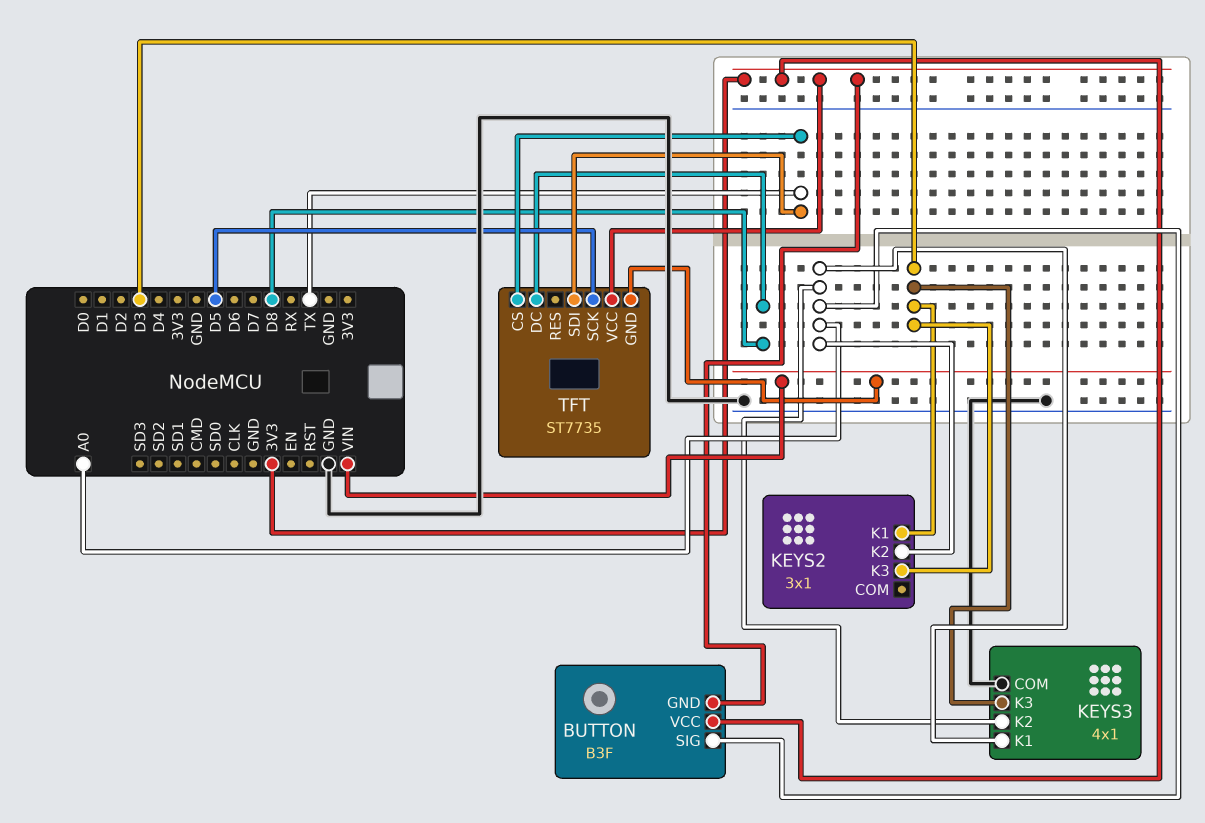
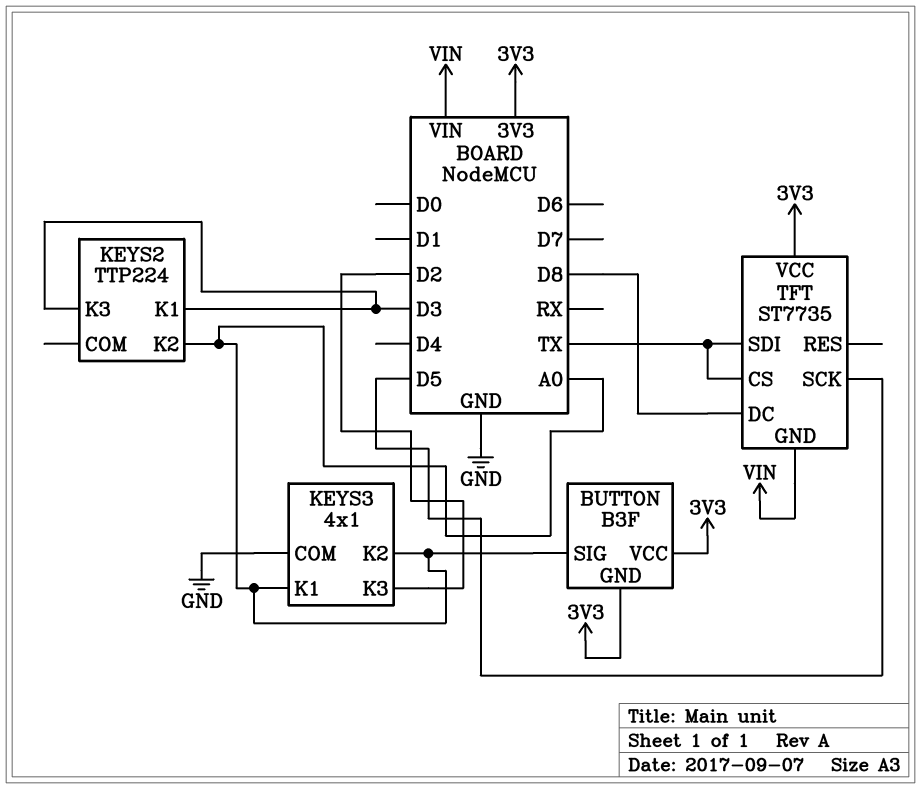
KEYS2: 3x1 -> TTP224
KEYS3 pin K3: D3 -> D2

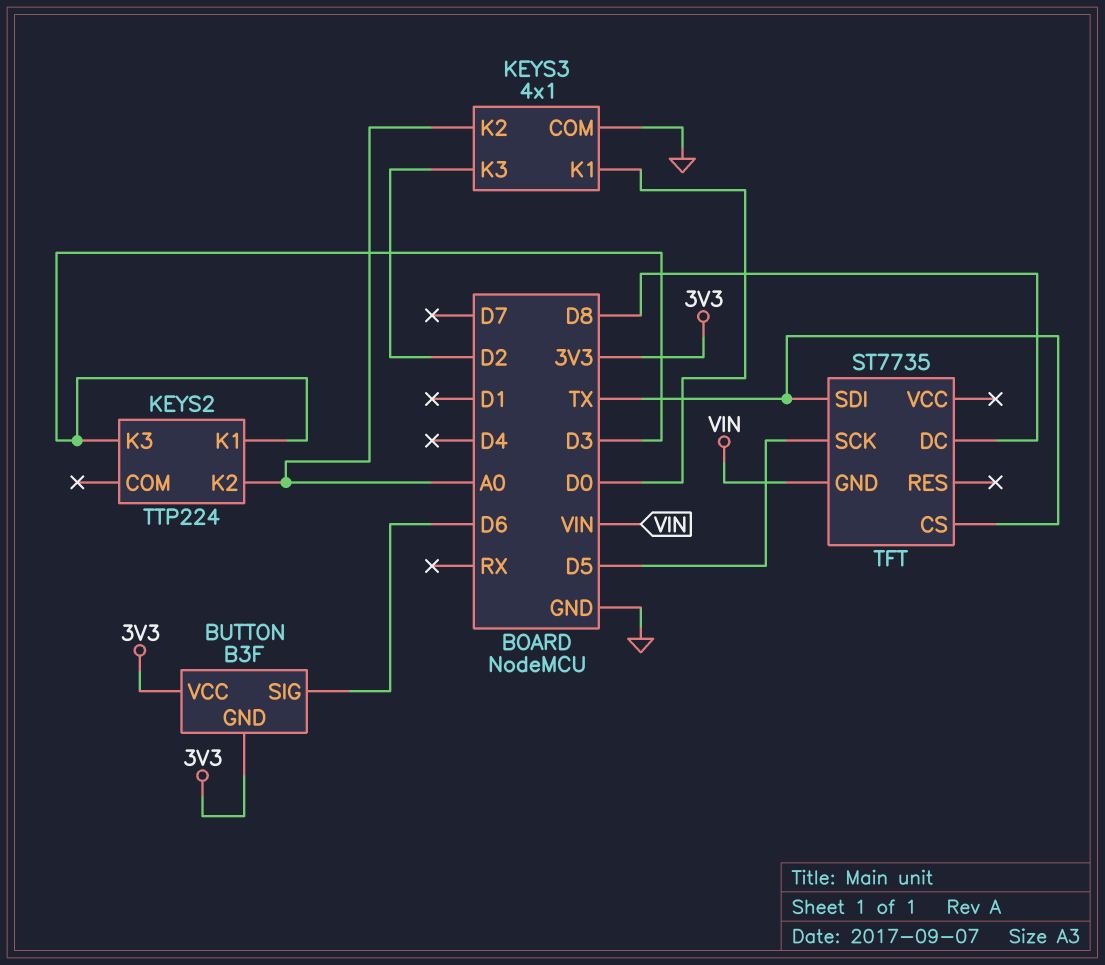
BUTTON pin SIG: A0 -> D6
KEYS3 pin K1: A0 -> D0
TFT pin VCC: 3V3 -> none

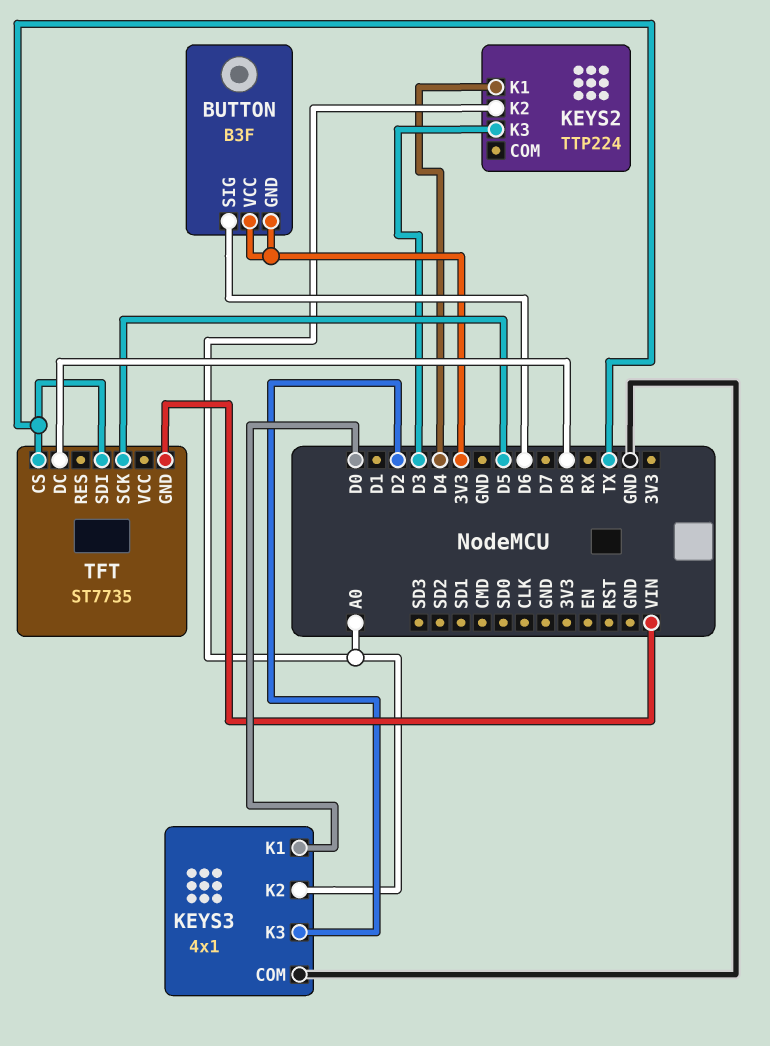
KEYS2 pin K1: D3 -> D4

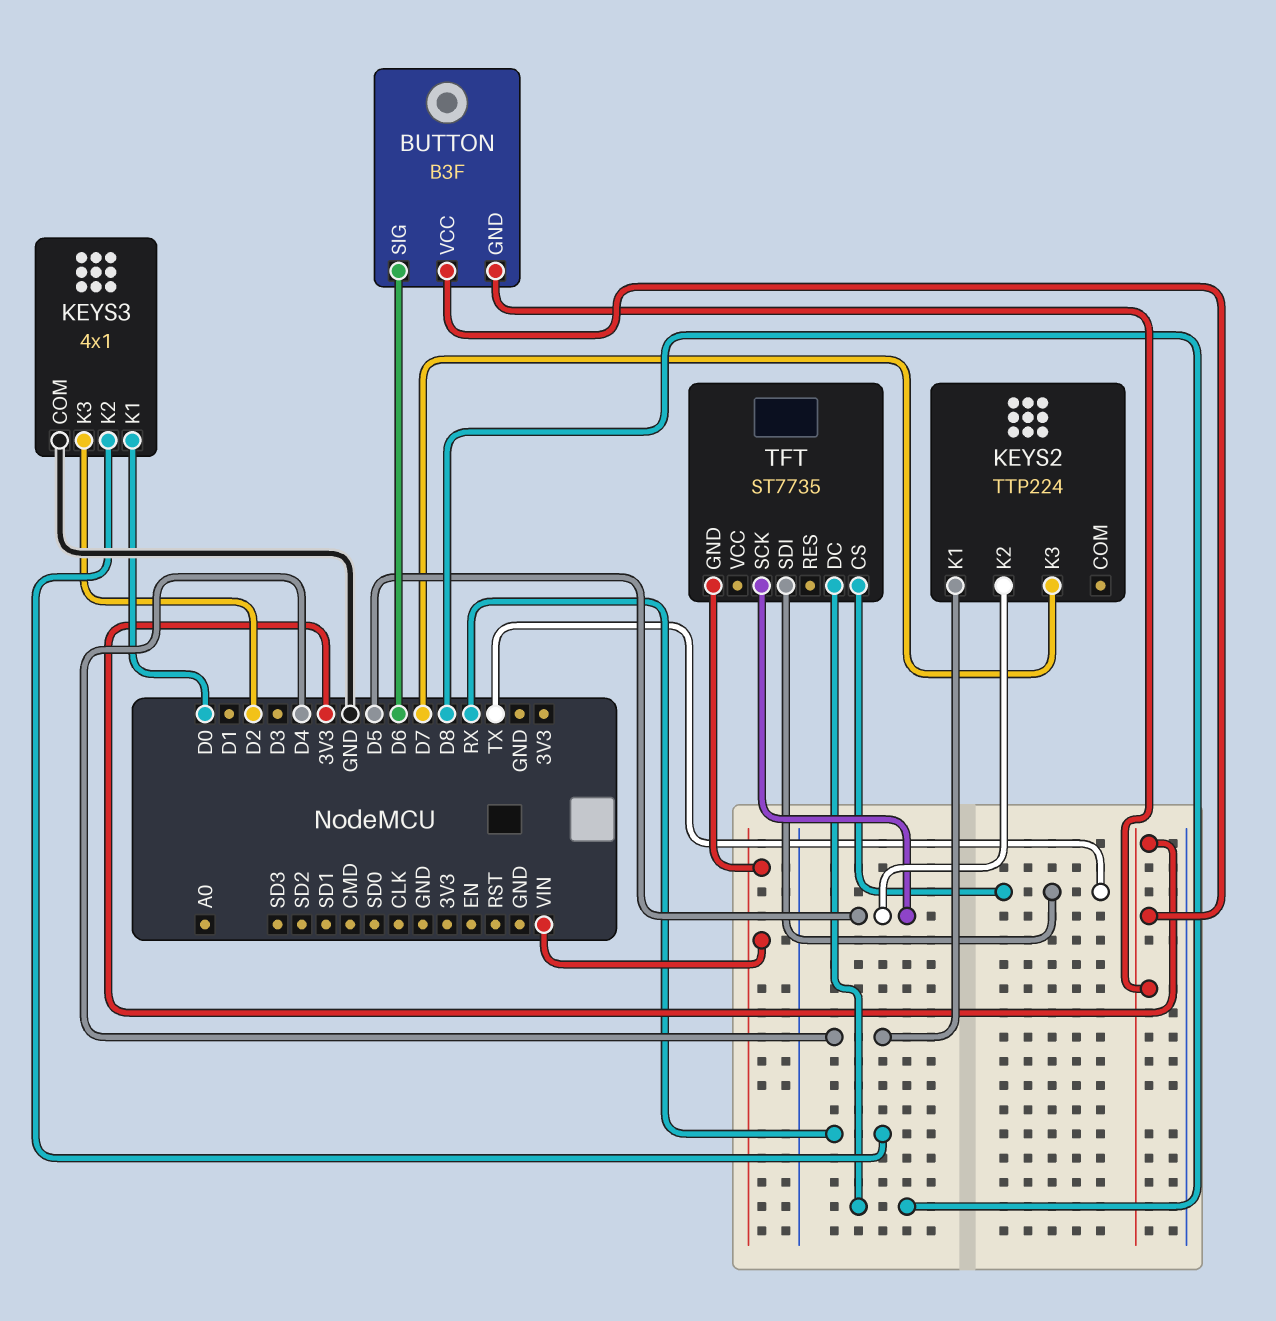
KEYS2 pin K2: A0 -> D5
KEYS2 pin K3: D3 -> D7
KEYS3 pin K2: A0 -> RX

